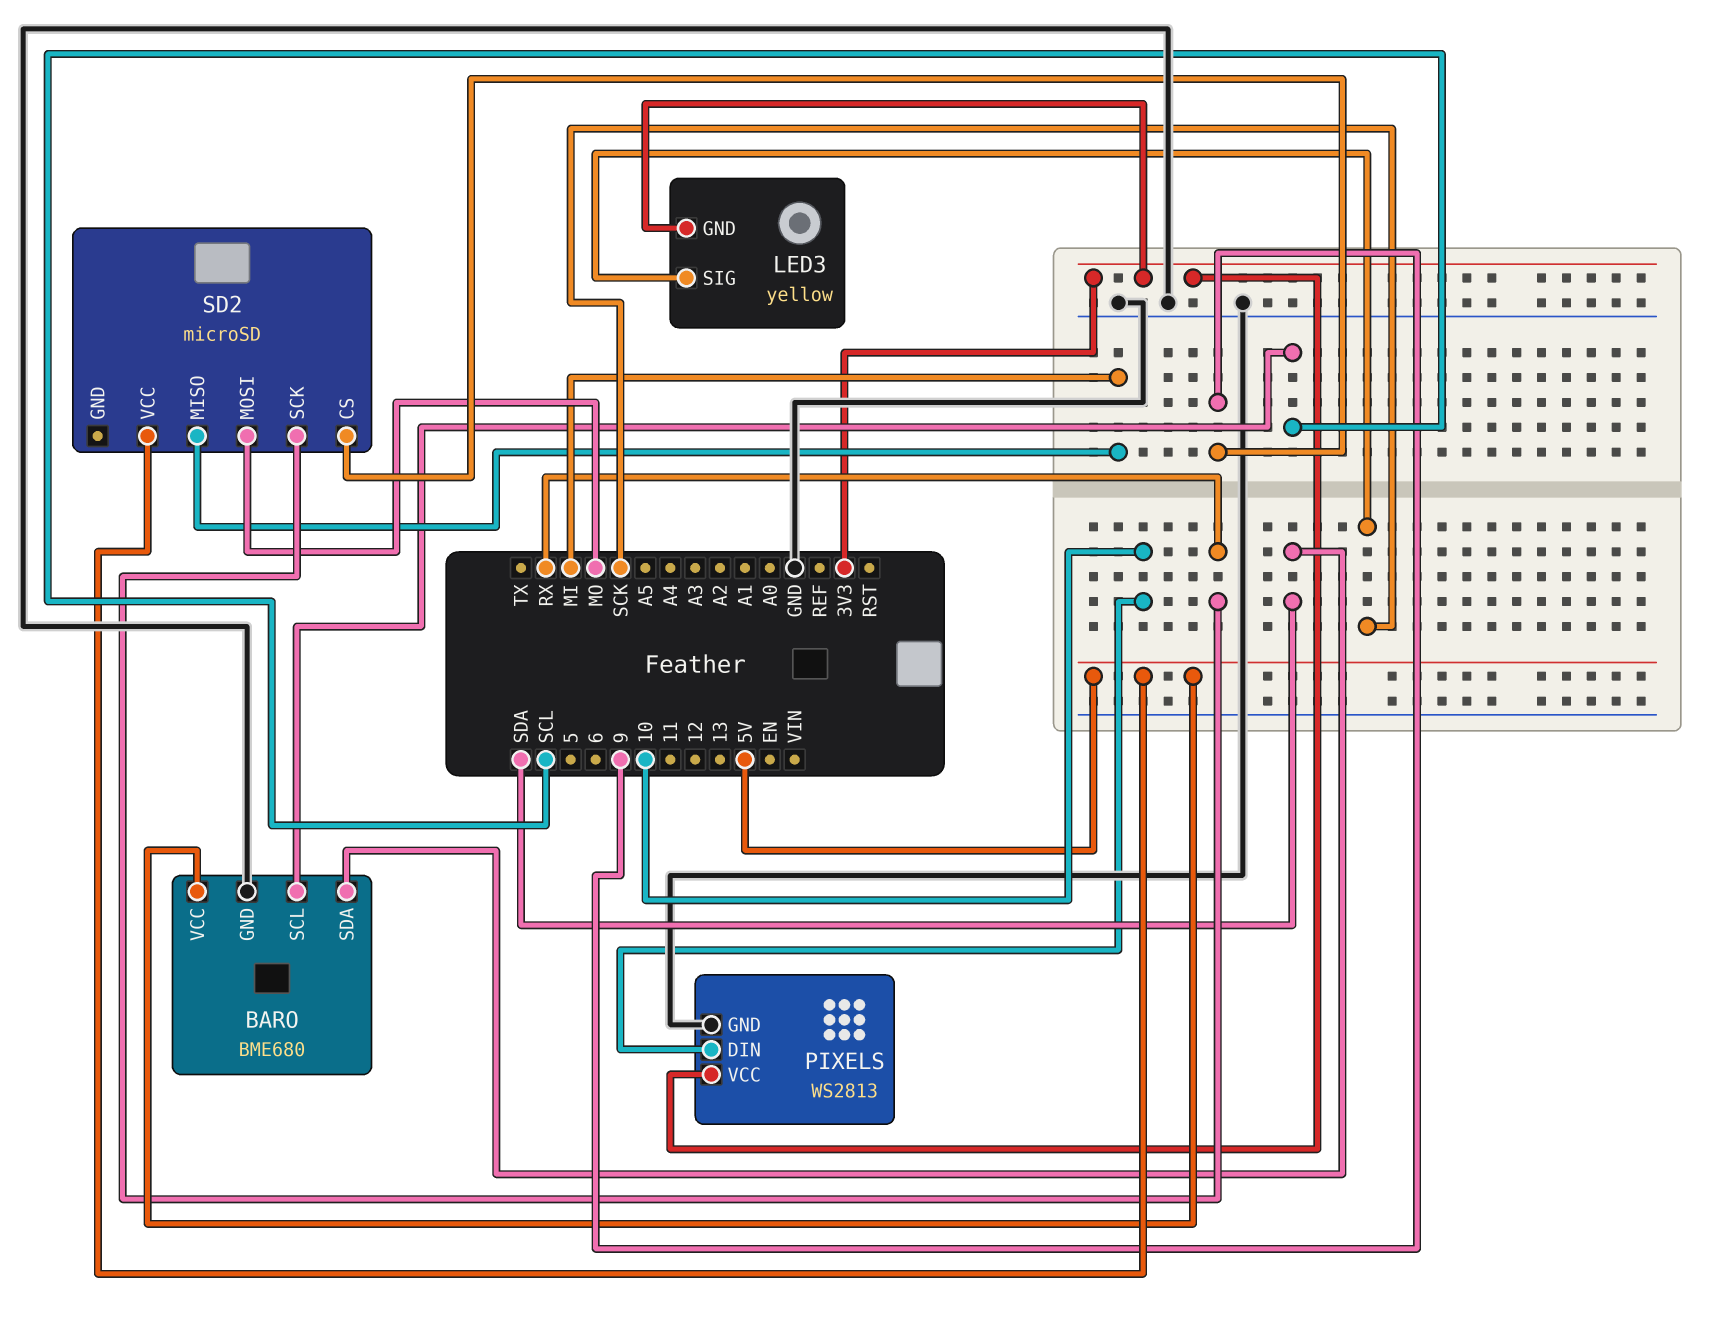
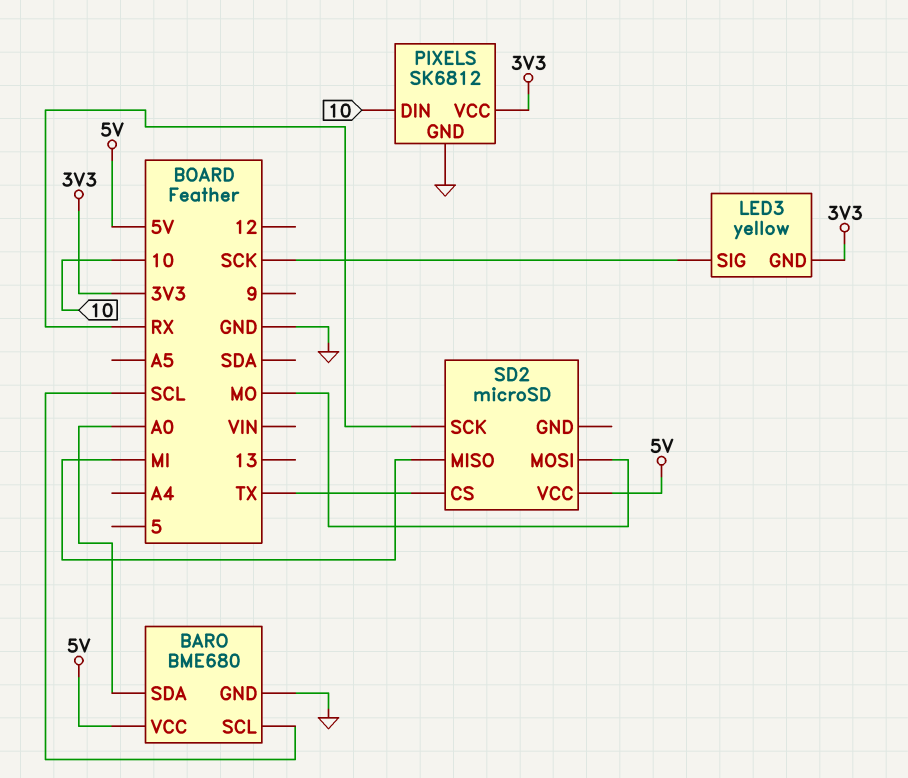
BARO pin SDA: SDA -> A0
PIXELS: WS2813 -> SK6812
SD2 pin CS: 9 -> TX

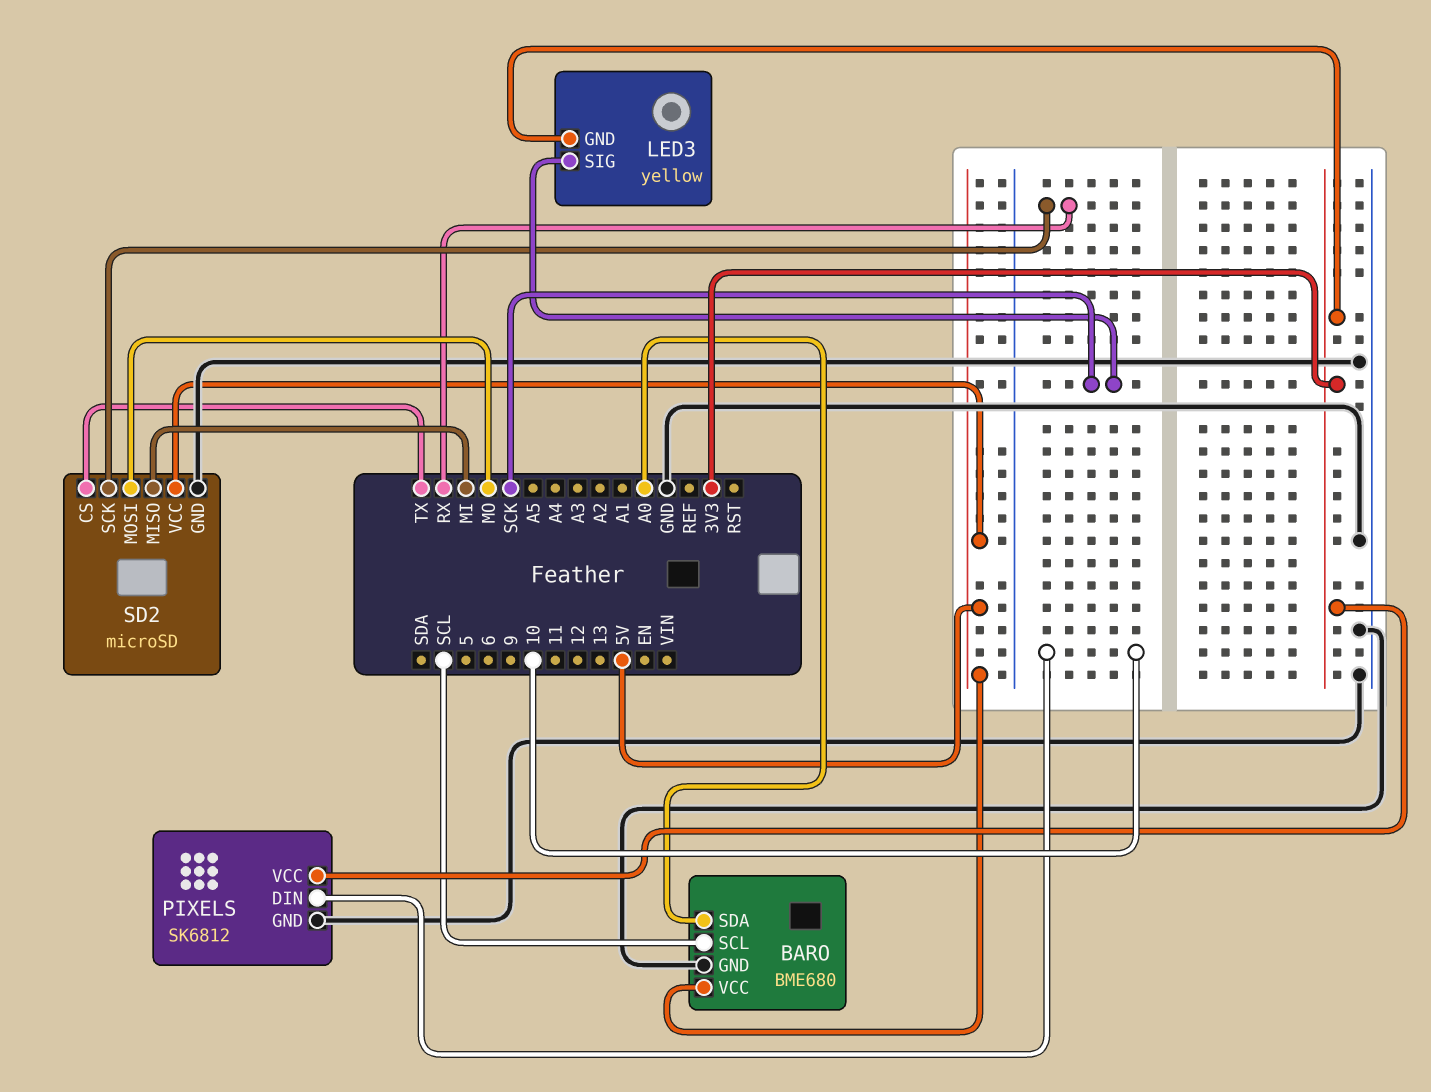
SD2 pin GND: none -> GND

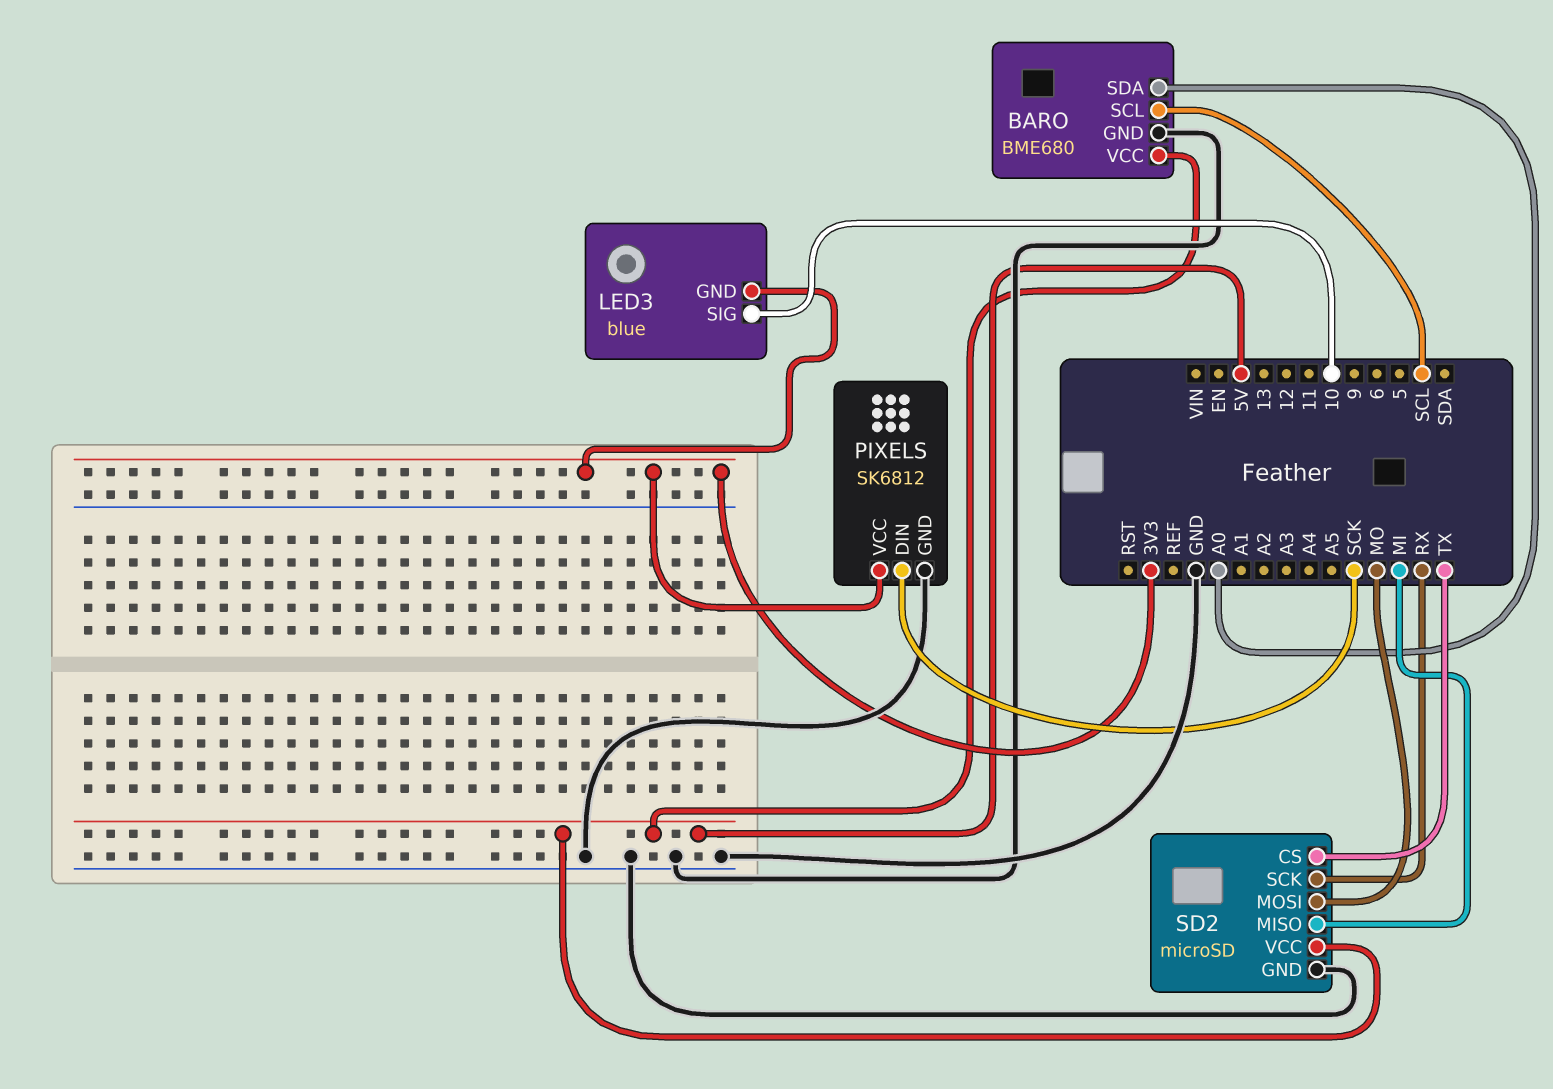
LED3: yellow -> blue
LED3 pin SIG: SCK -> 10
PIXELS pin DIN: 10 -> SCK

